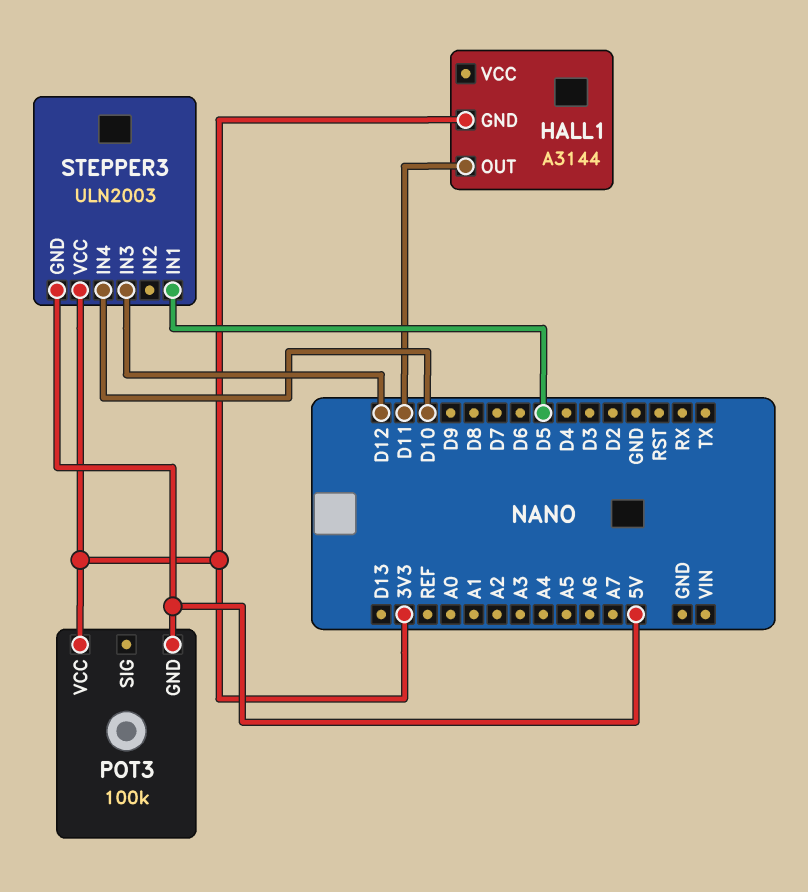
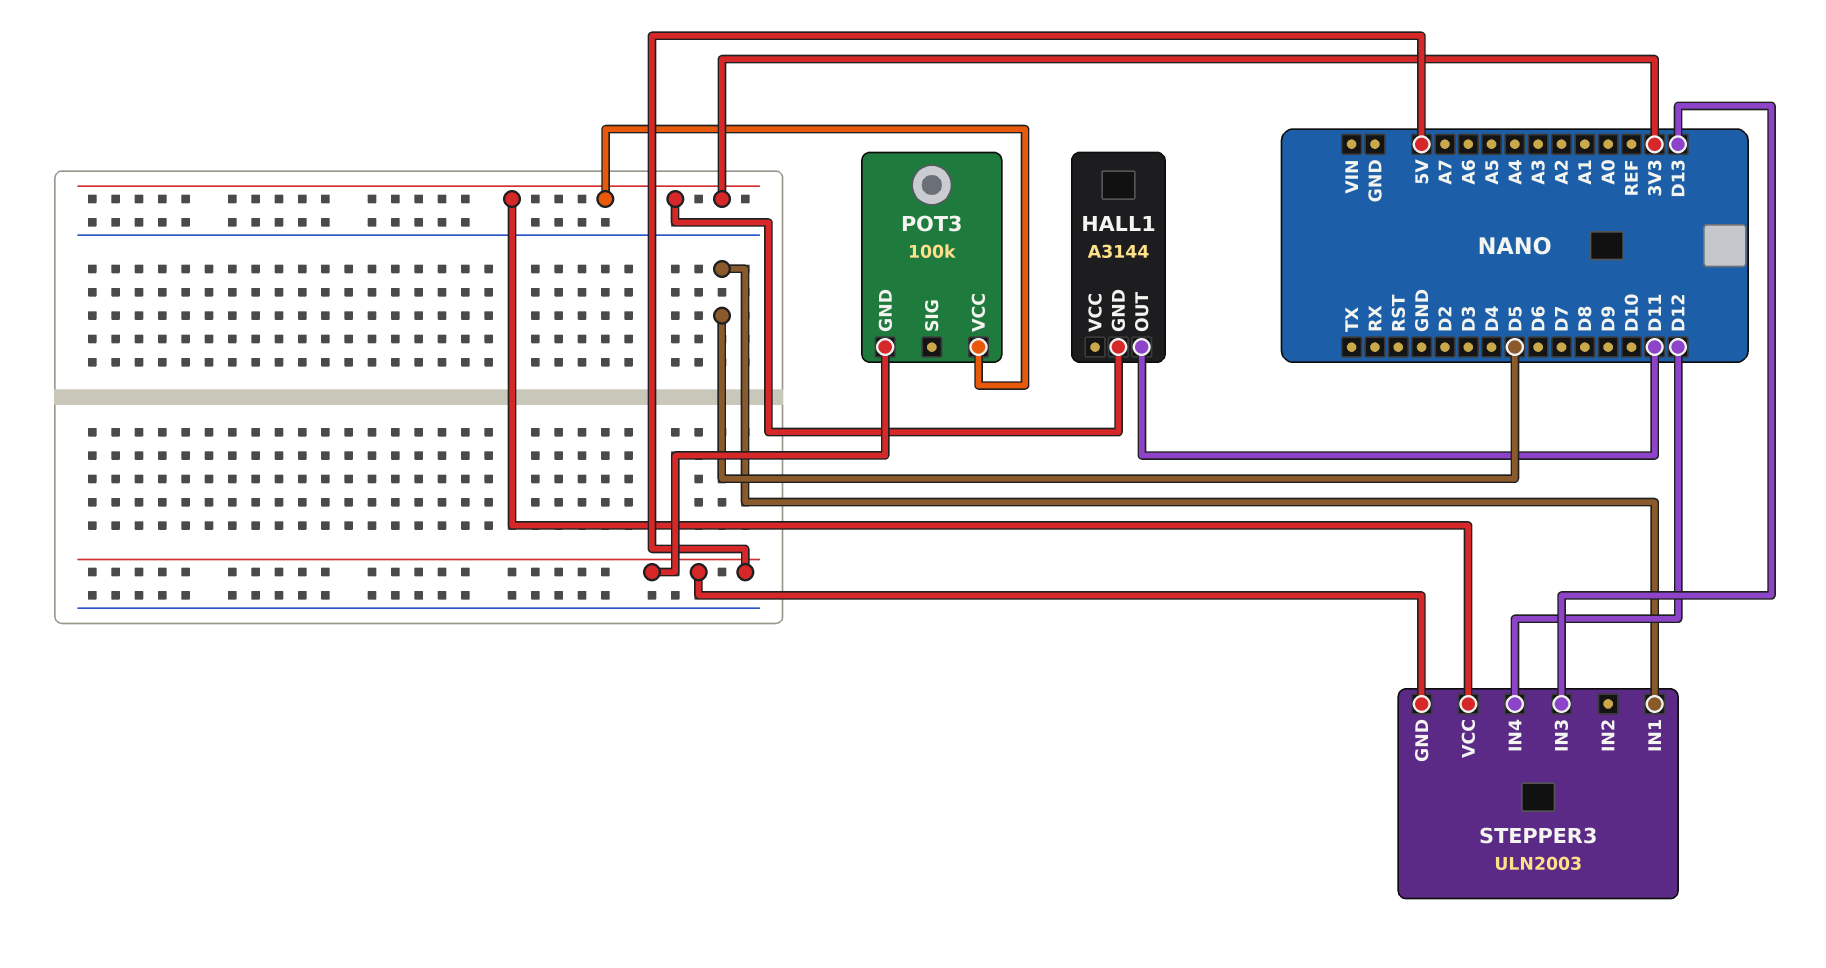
STEPPER3 pin IN3: D12 -> D13
STEPPER3 pin IN4: D10 -> D12

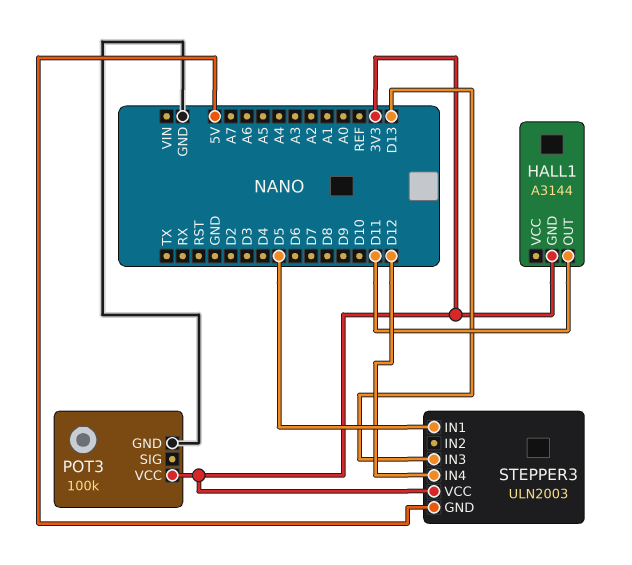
POT3 pin GND: 5V -> GND

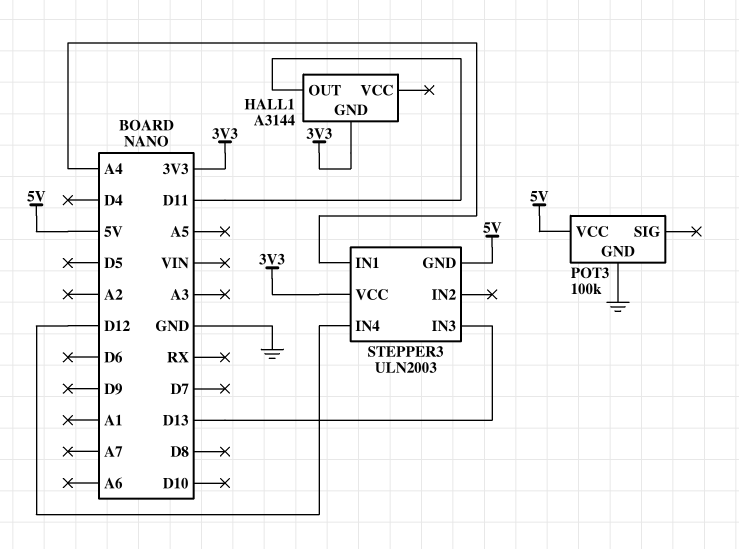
POT3 pin VCC: 3V3 -> 5V
STEPPER3 pin IN1: D5 -> A4

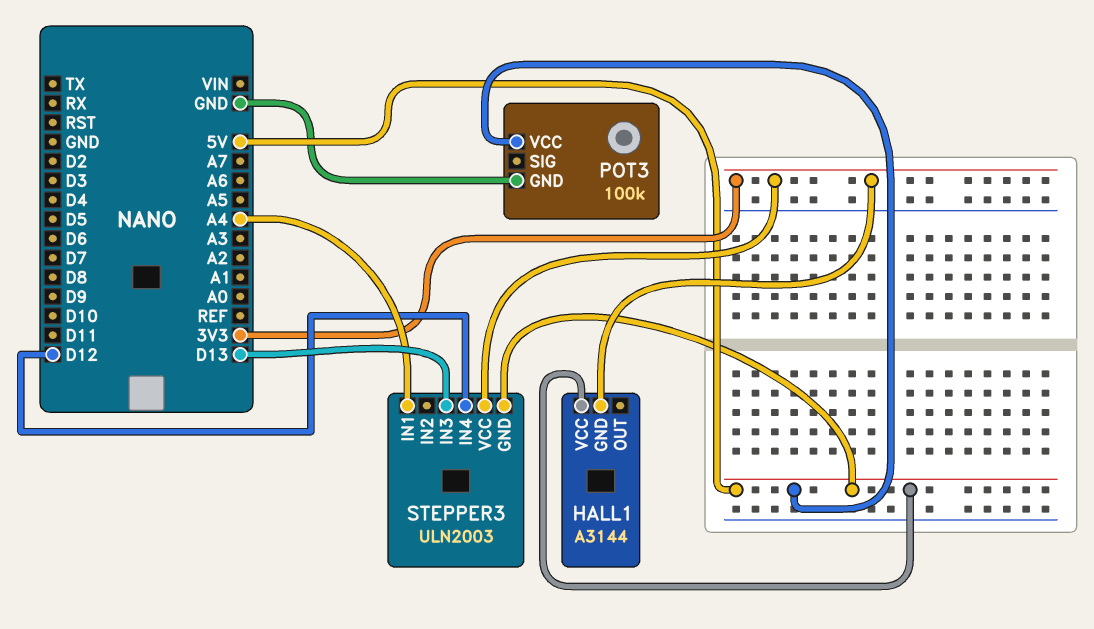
HALL1 pin OUT: D11 -> none
HALL1 pin VCC: none -> 5V

